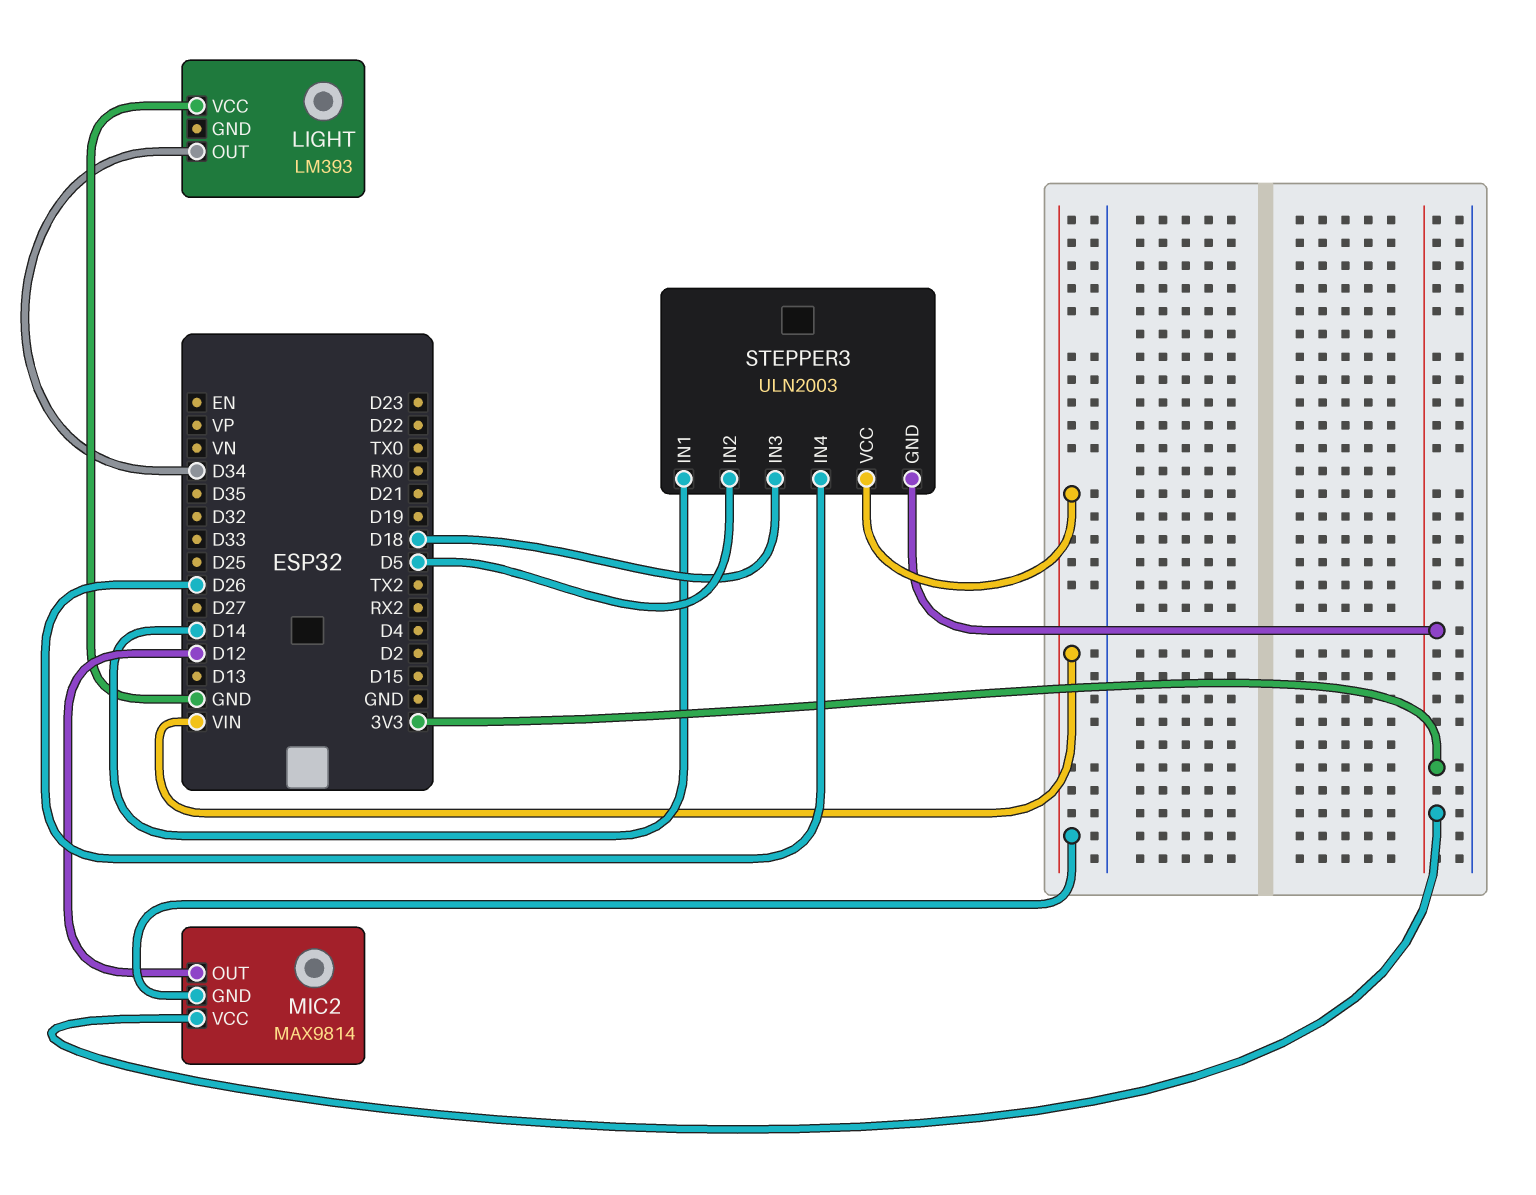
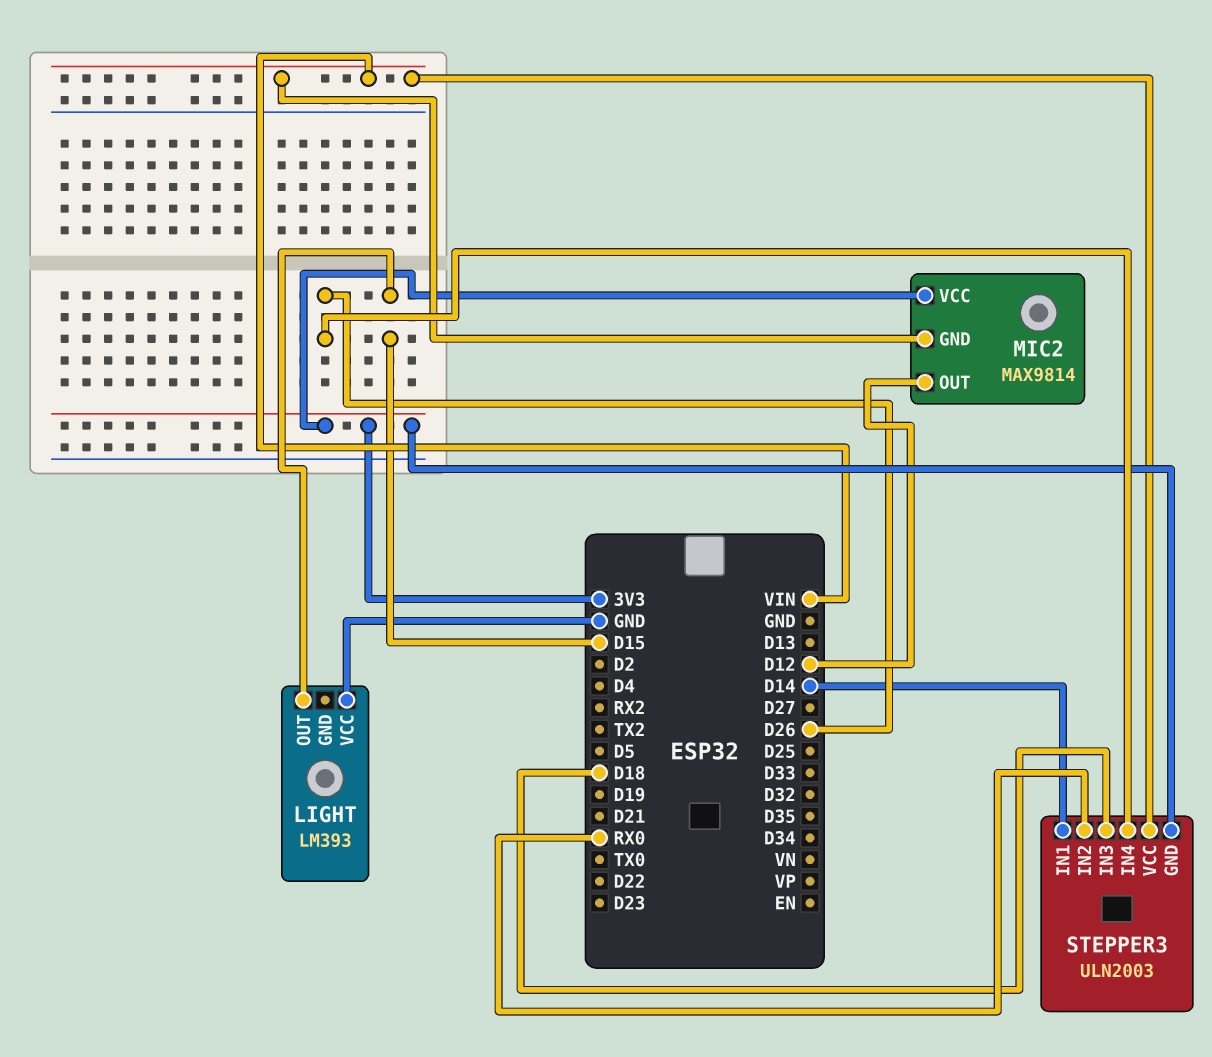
LIGHT pin OUT: D34 -> D15
STEPPER3 pin IN2: D5 -> RX0

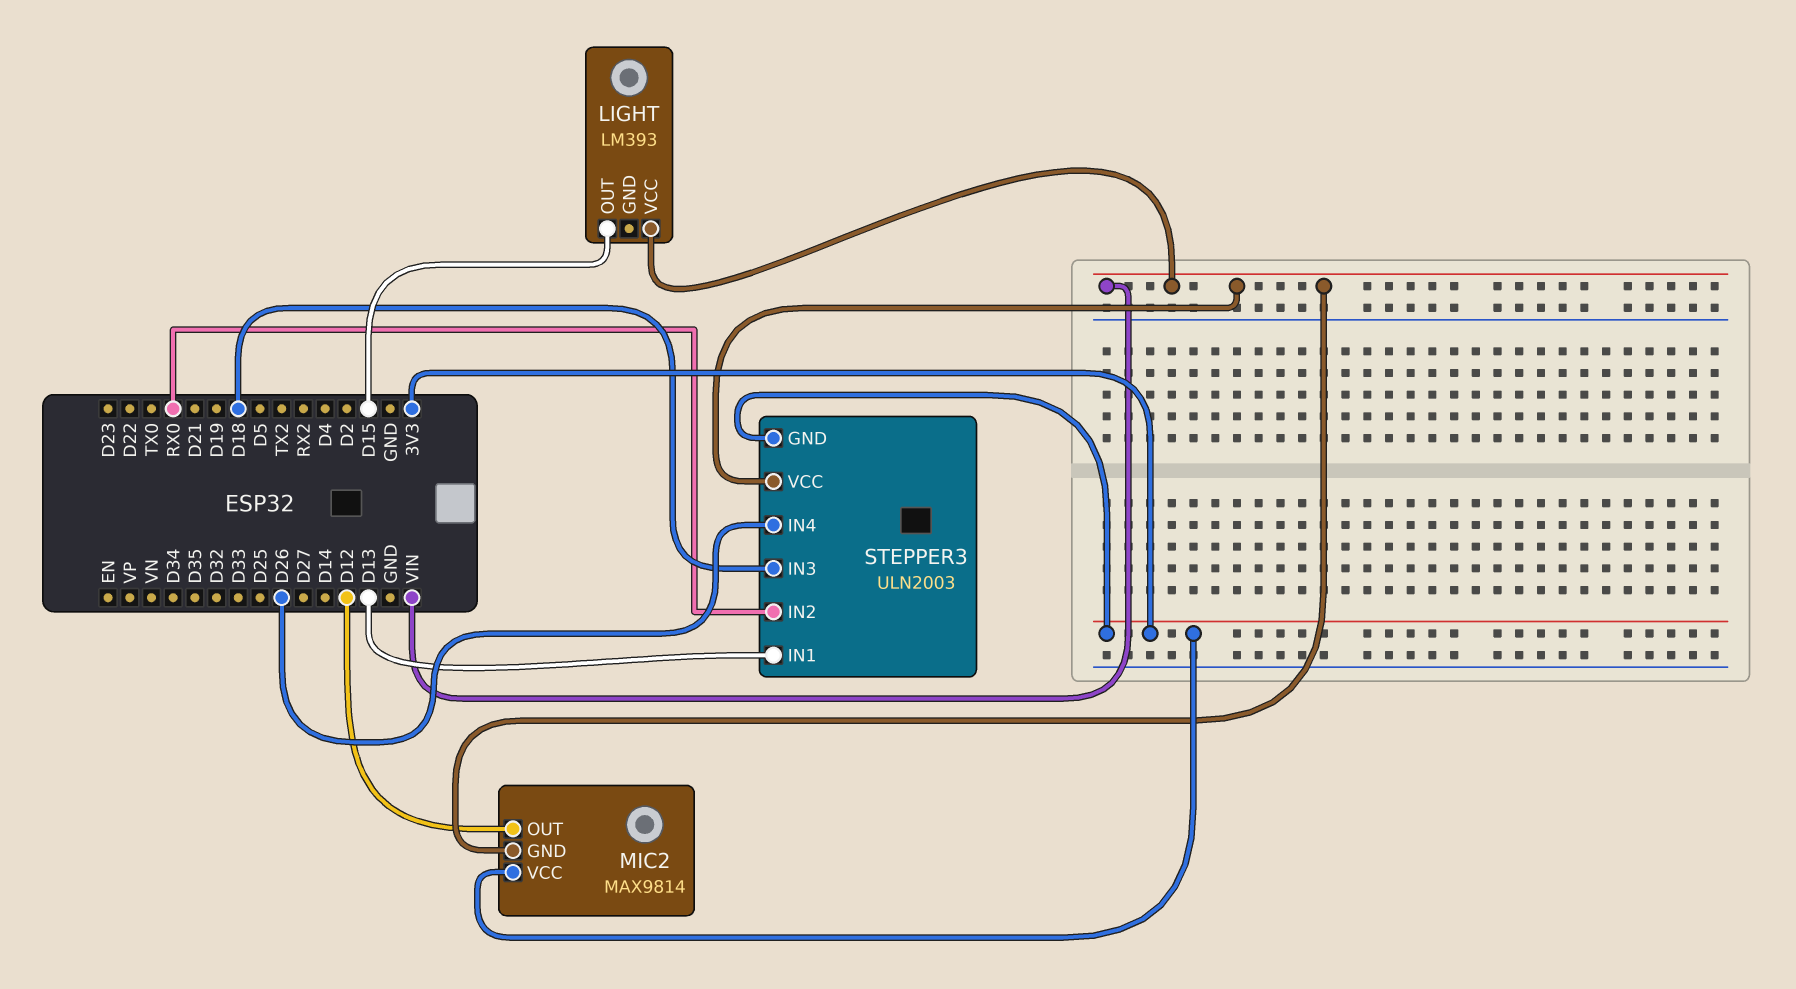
LIGHT pin VCC: GND -> VIN
STEPPER3 pin IN1: D14 -> D13

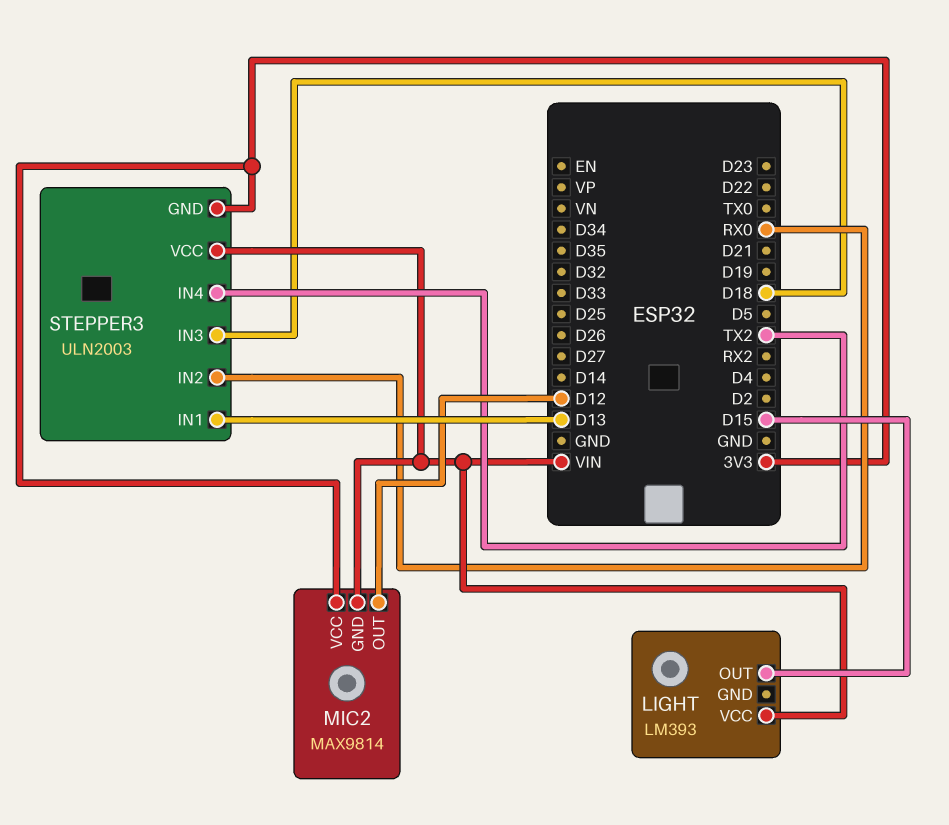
STEPPER3 pin IN4: D26 -> TX2

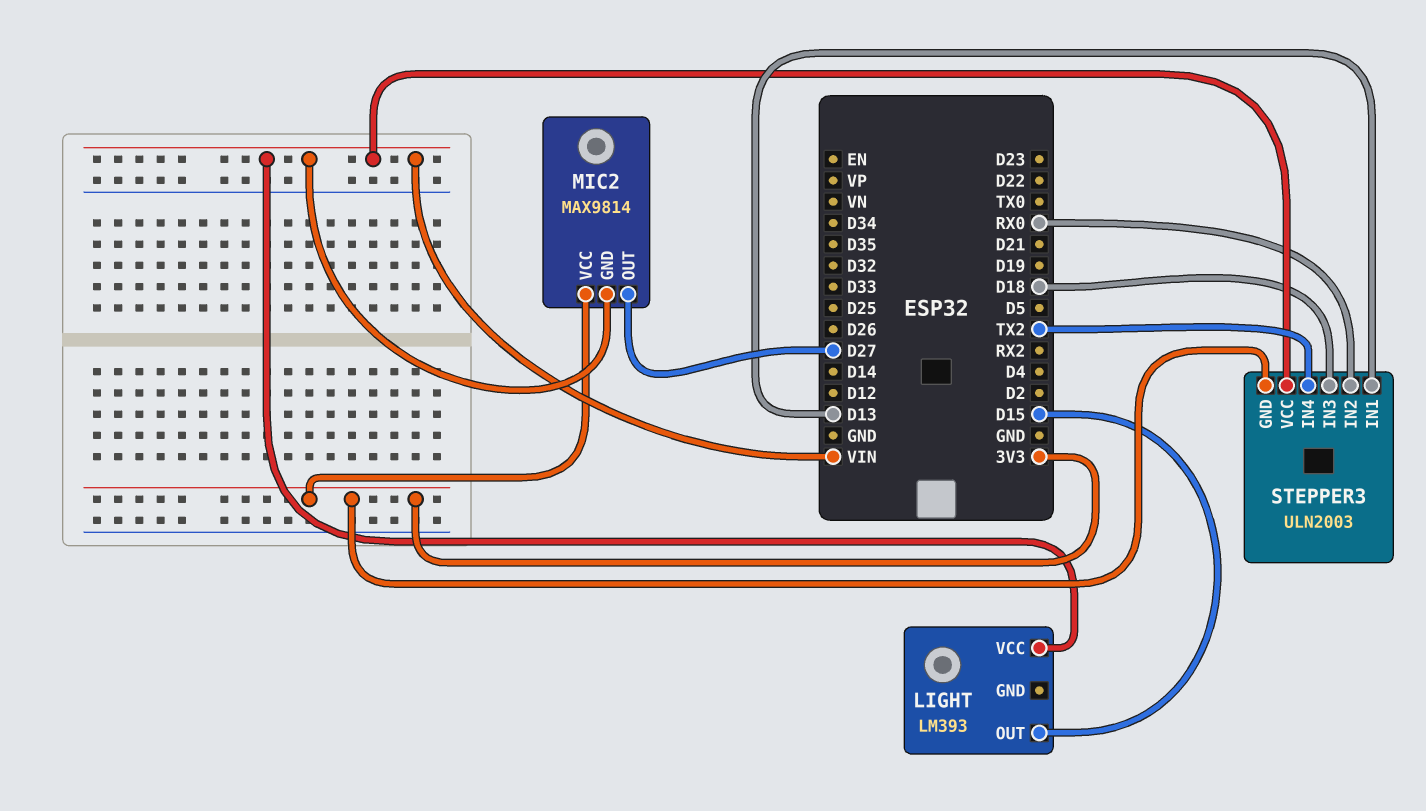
MIC2 pin OUT: D12 -> D27

